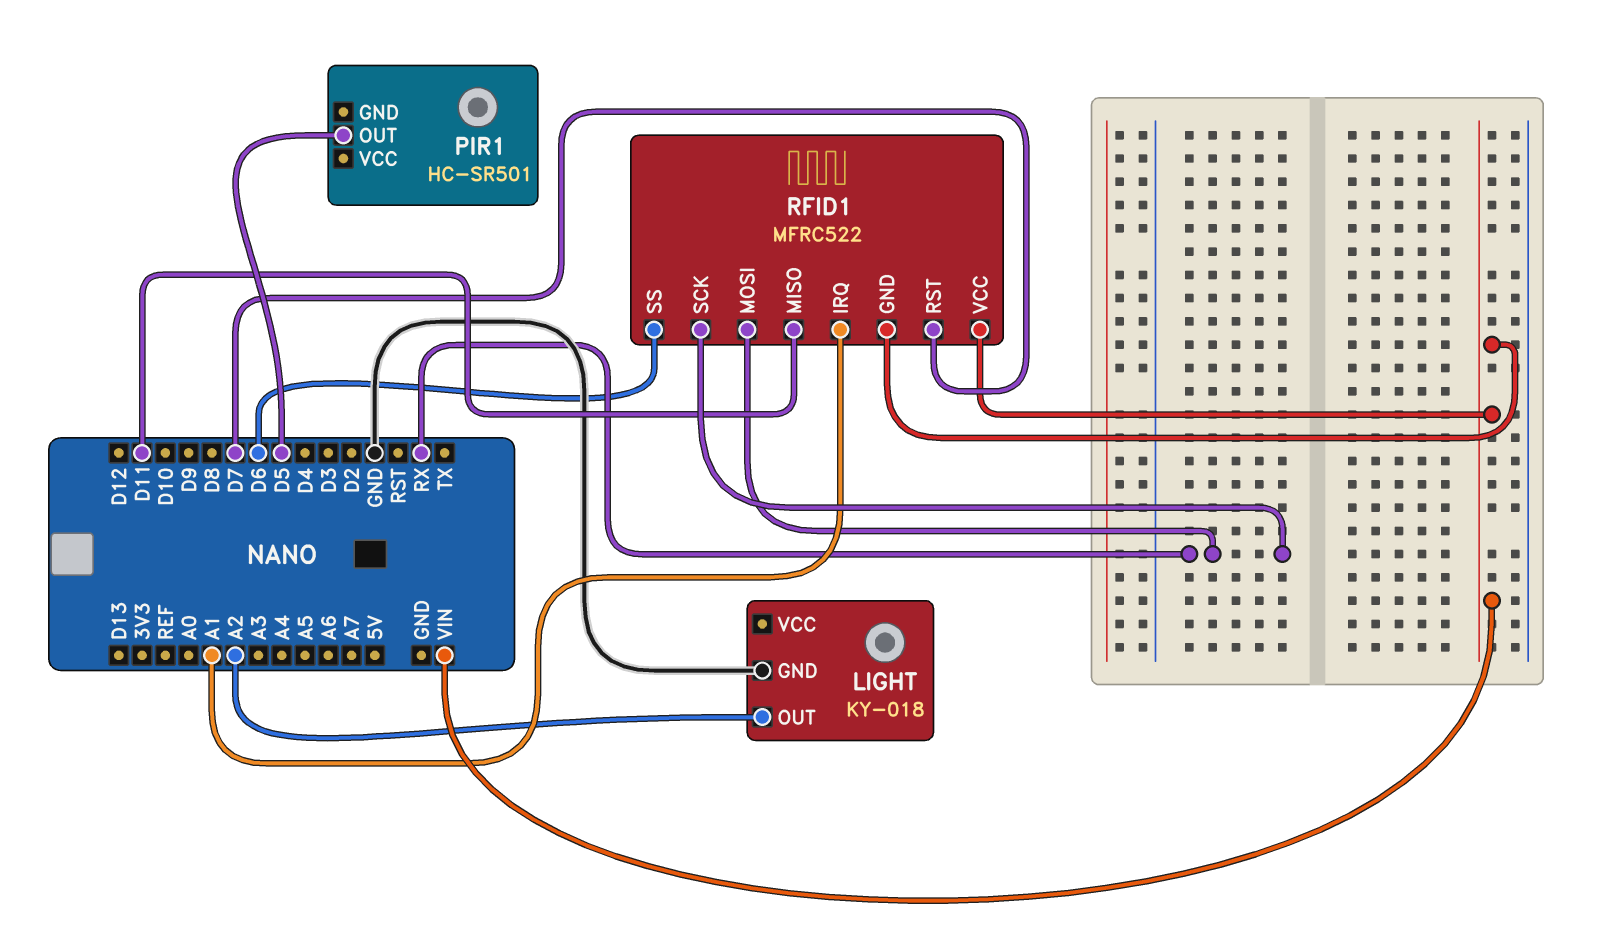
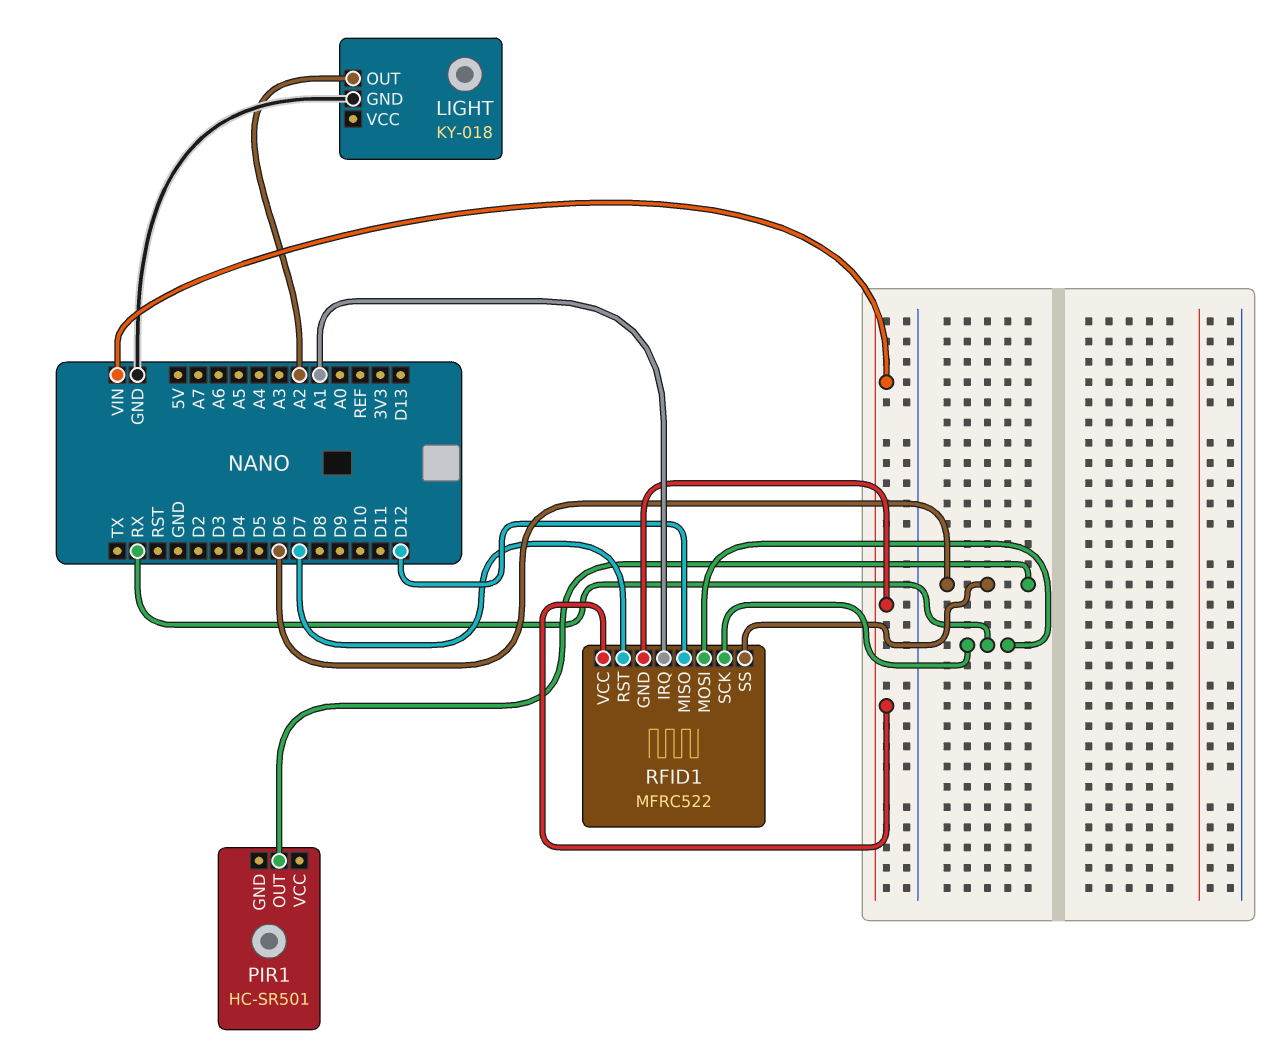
PIR1 pin OUT: D5 -> D6
RFID1 pin MISO: D11 -> D12

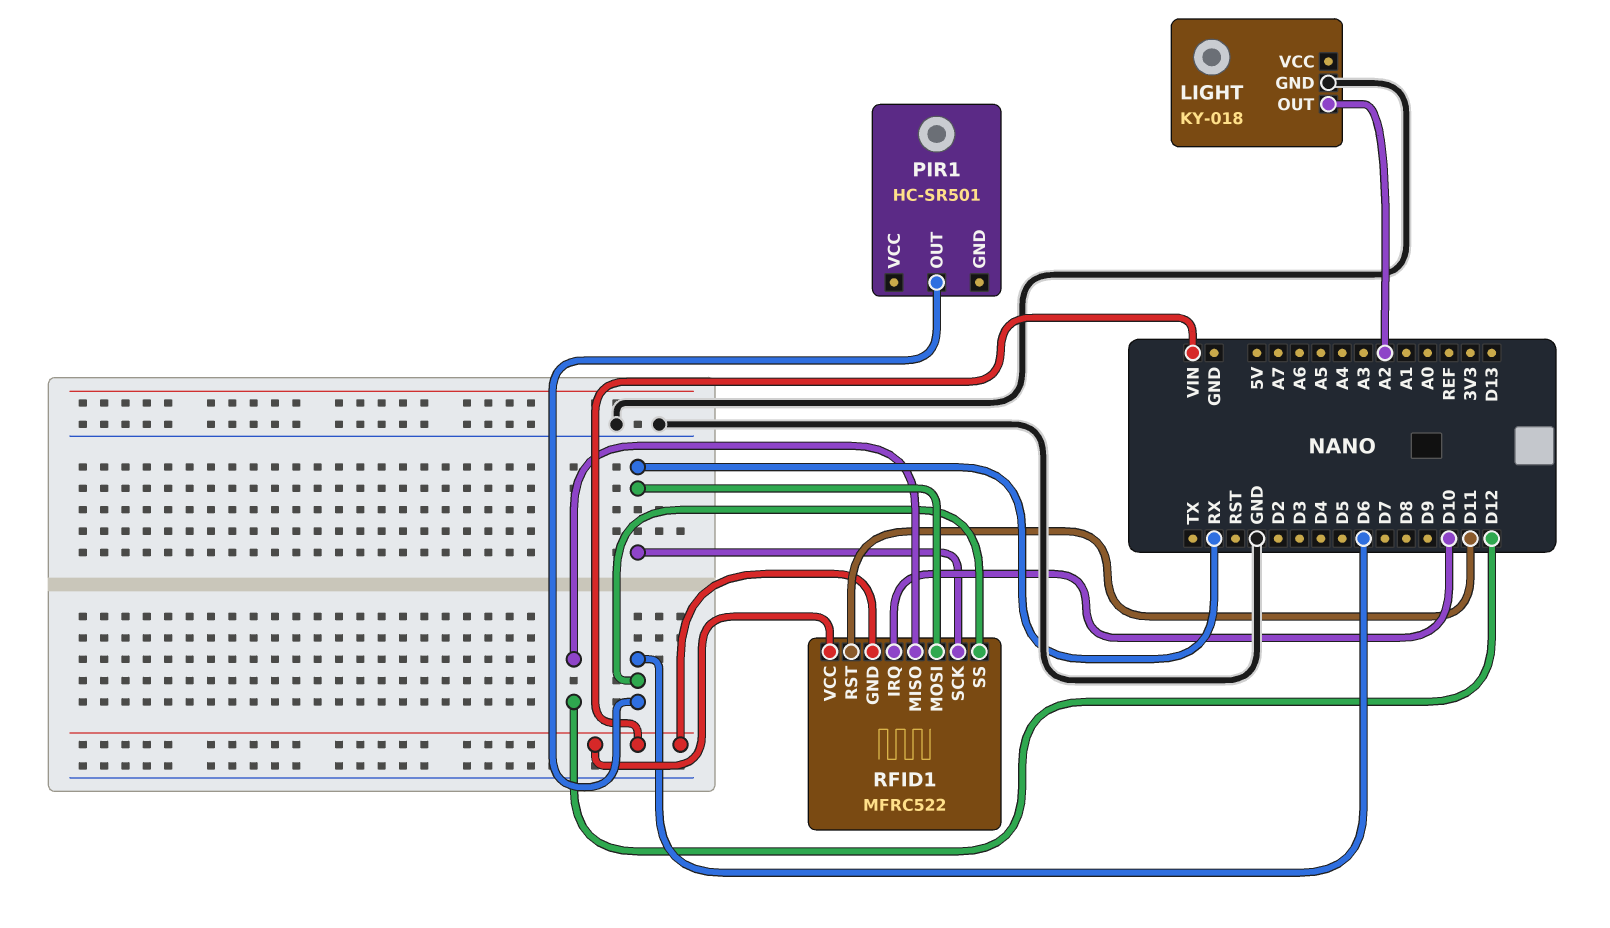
RFID1 pin IRQ: A1 -> D10
RFID1 pin RST: D7 -> D11

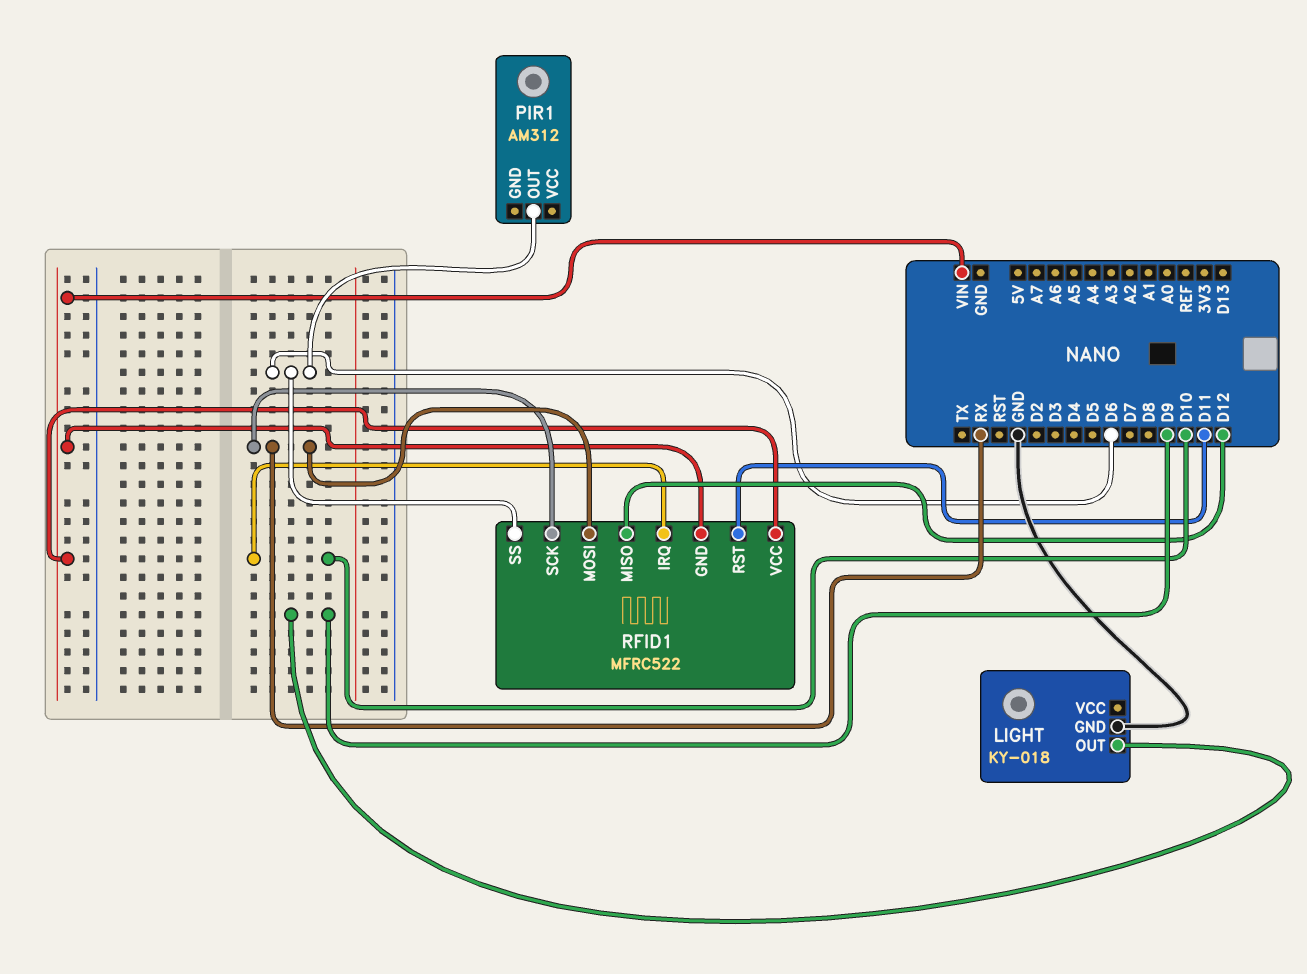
LIGHT pin OUT: A2 -> D9
PIR1: HC-SR501 -> AM312

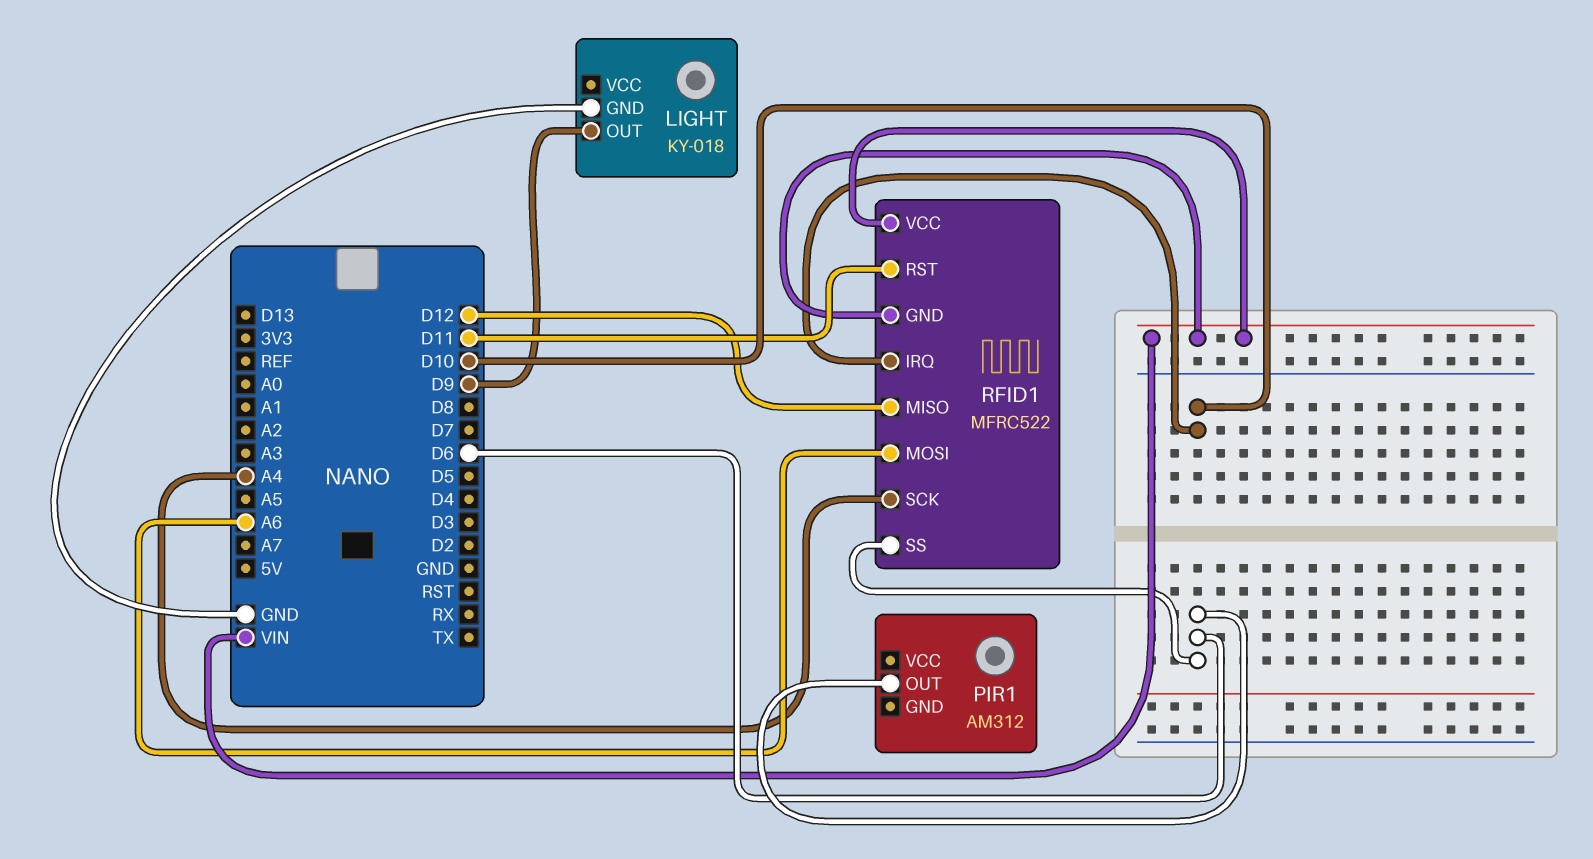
RFID1 pin MOSI: RX -> A6
RFID1 pin SCK: RX -> A4

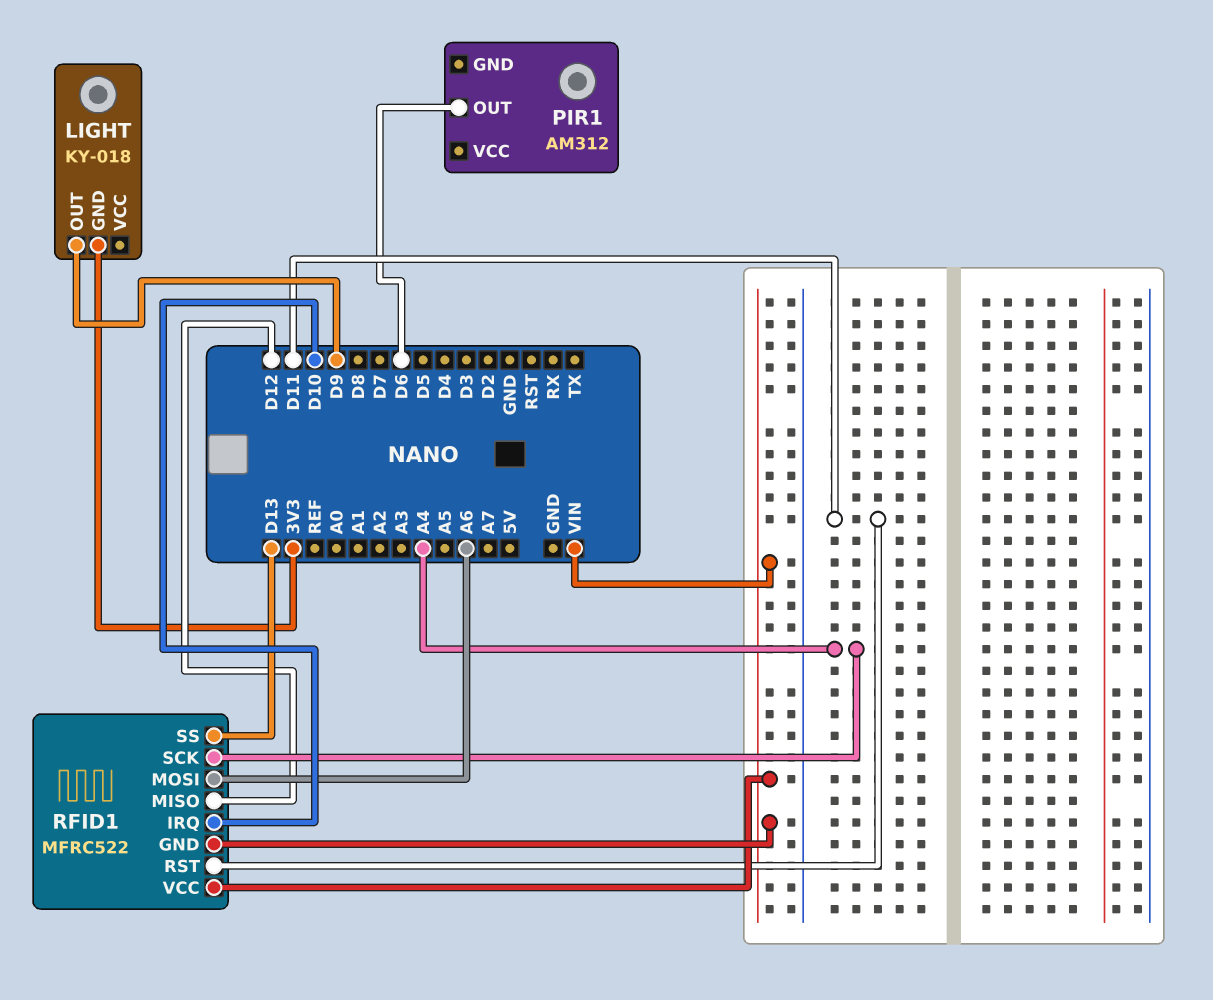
LIGHT pin GND: GND -> 3V3
RFID1 pin SS: D6 -> D13

